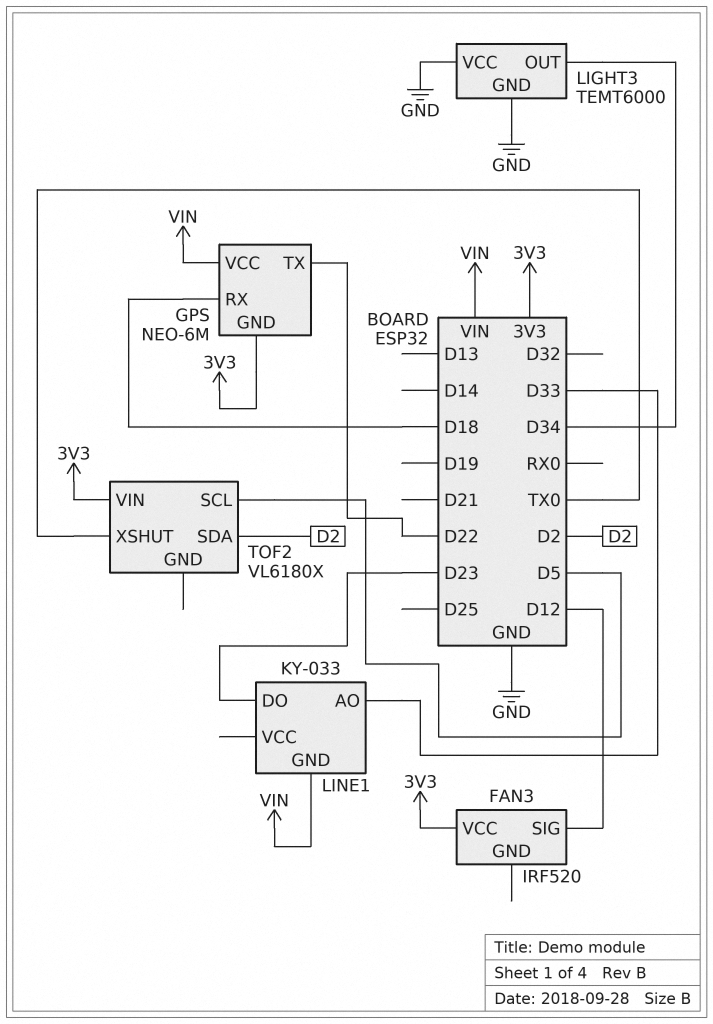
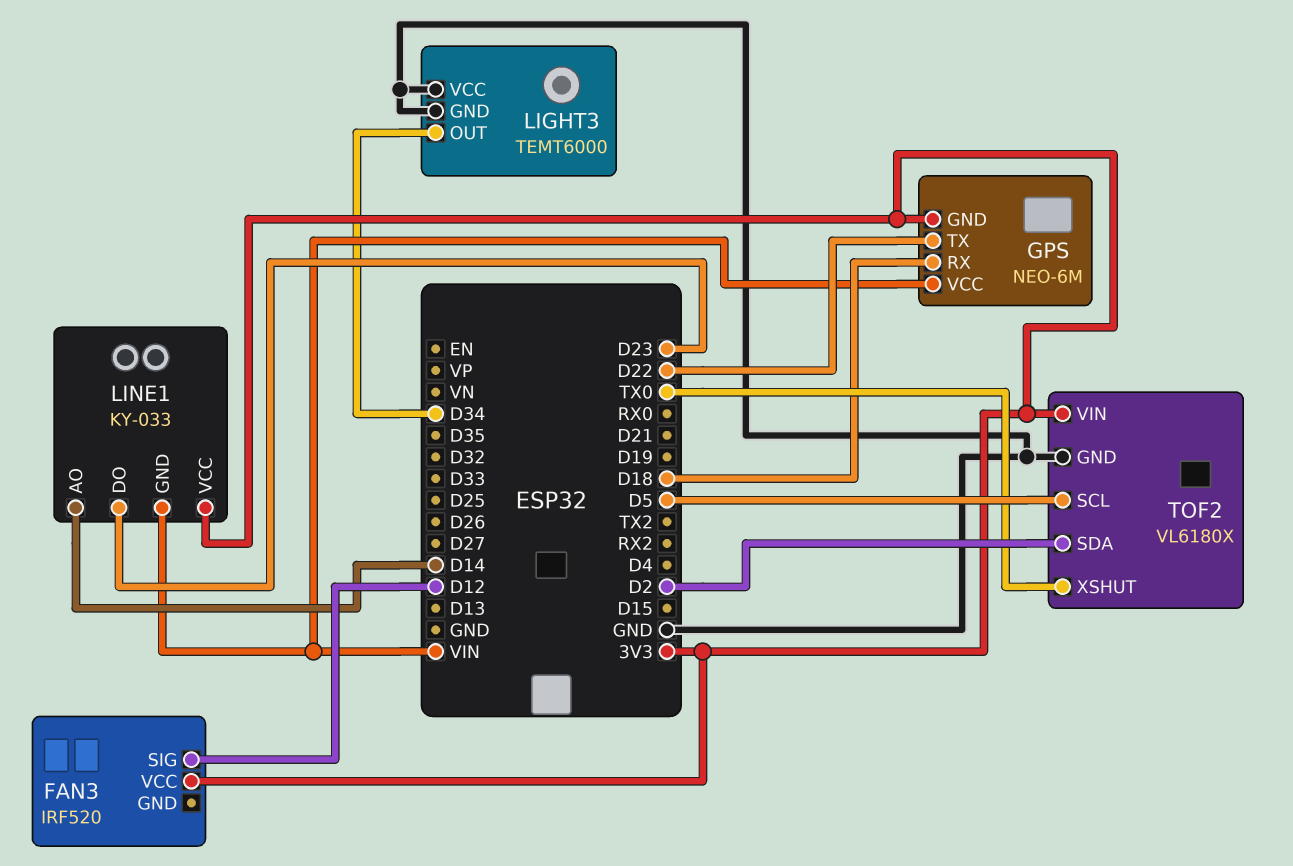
LINE1 pin AO: D33 -> D14
LINE1 pin VCC: none -> 3V3
TOF2 pin GND: none -> GND

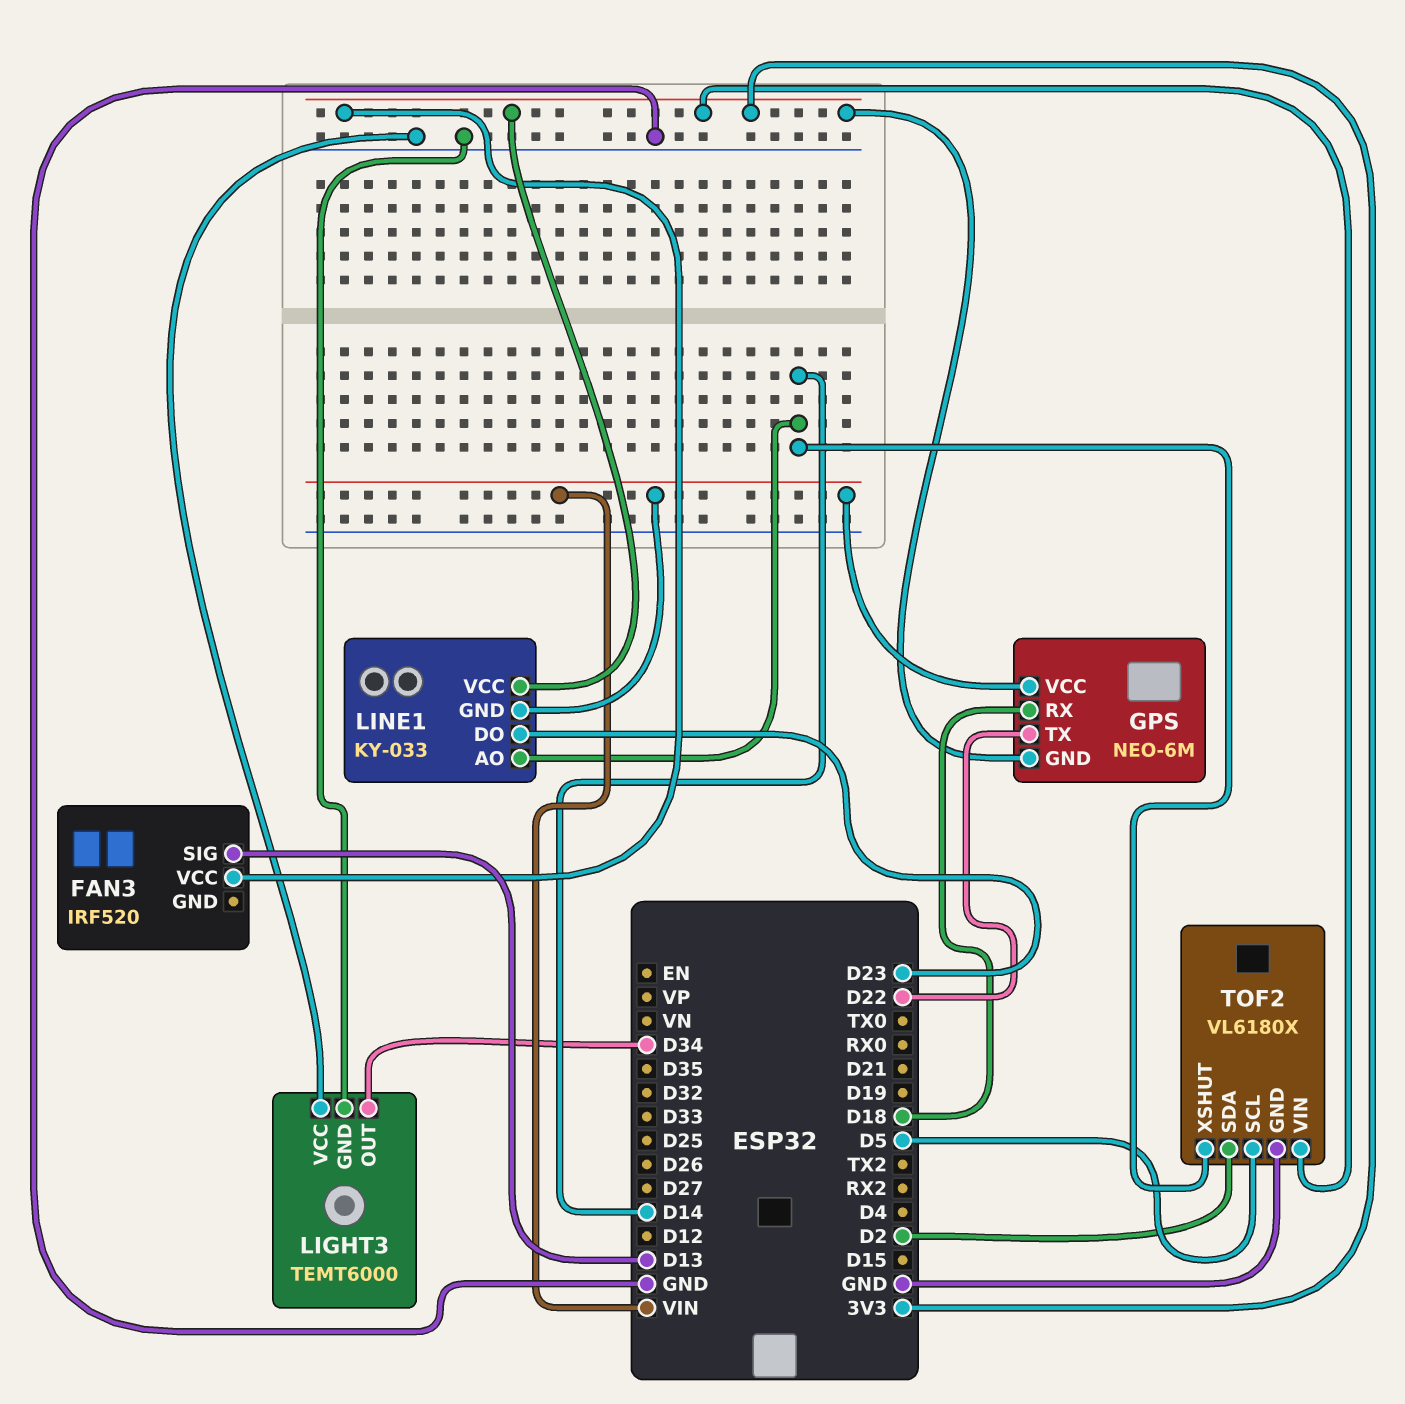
FAN3 pin SIG: D12 -> D13
TOF2 pin XSHUT: TX0 -> D14

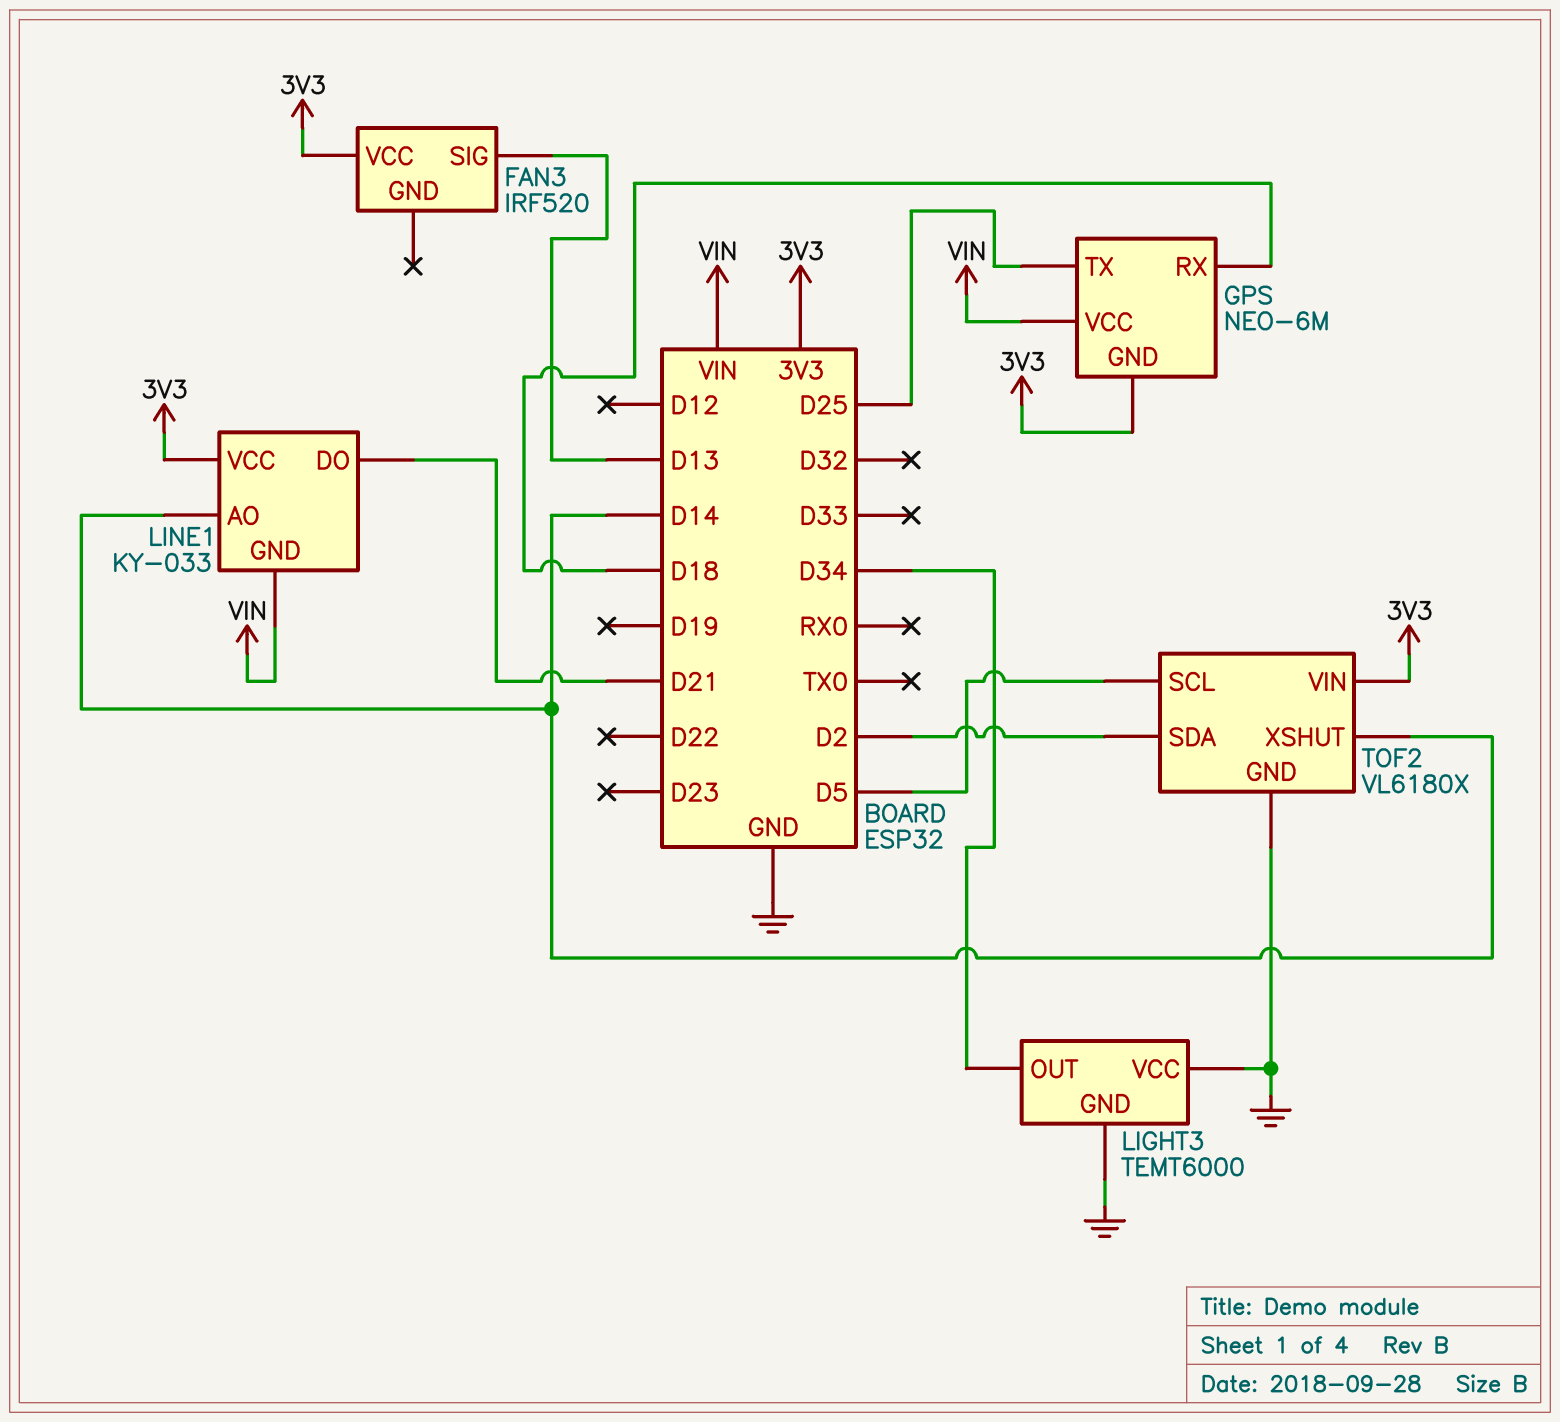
GPS pin TX: D22 -> D25
LINE1 pin DO: D23 -> D21

